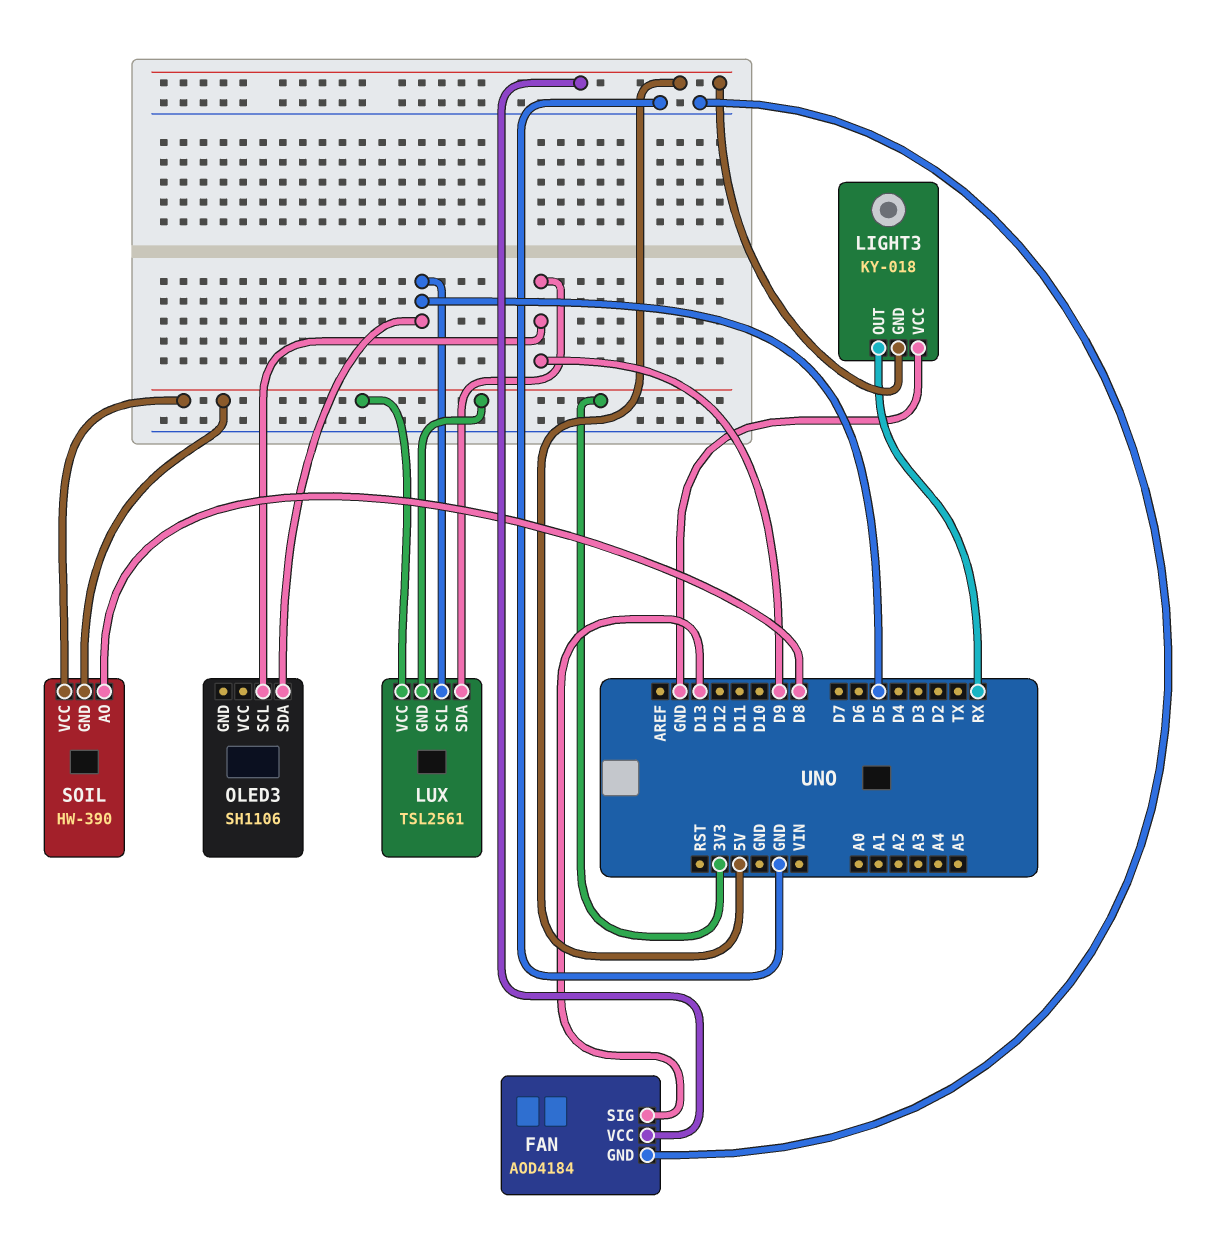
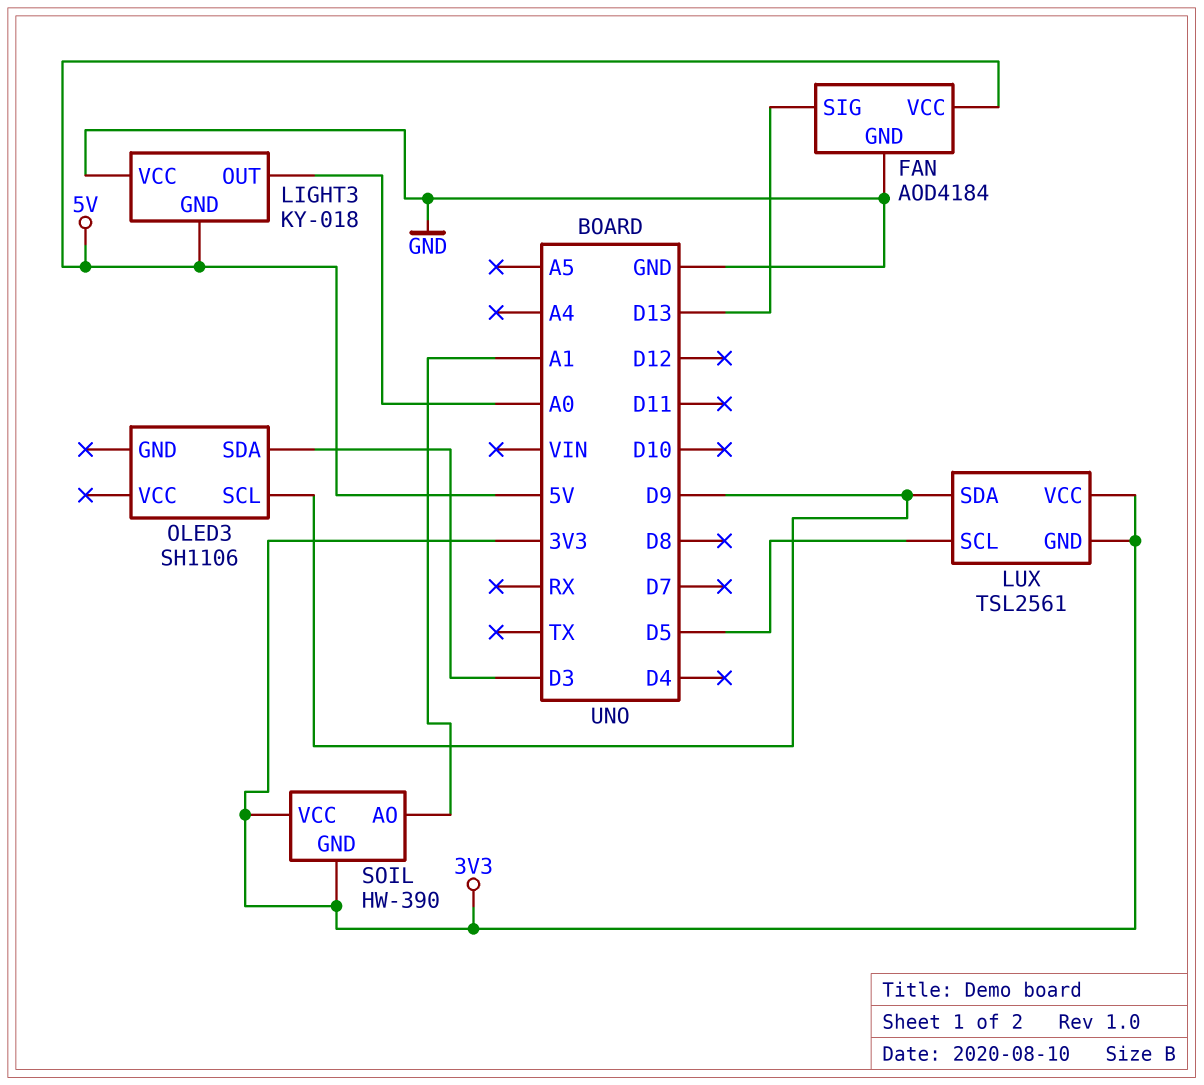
LIGHT3 pin OUT: RX -> A0
OLED3 pin SDA: D5 -> D3
SOIL pin AO: D8 -> A1

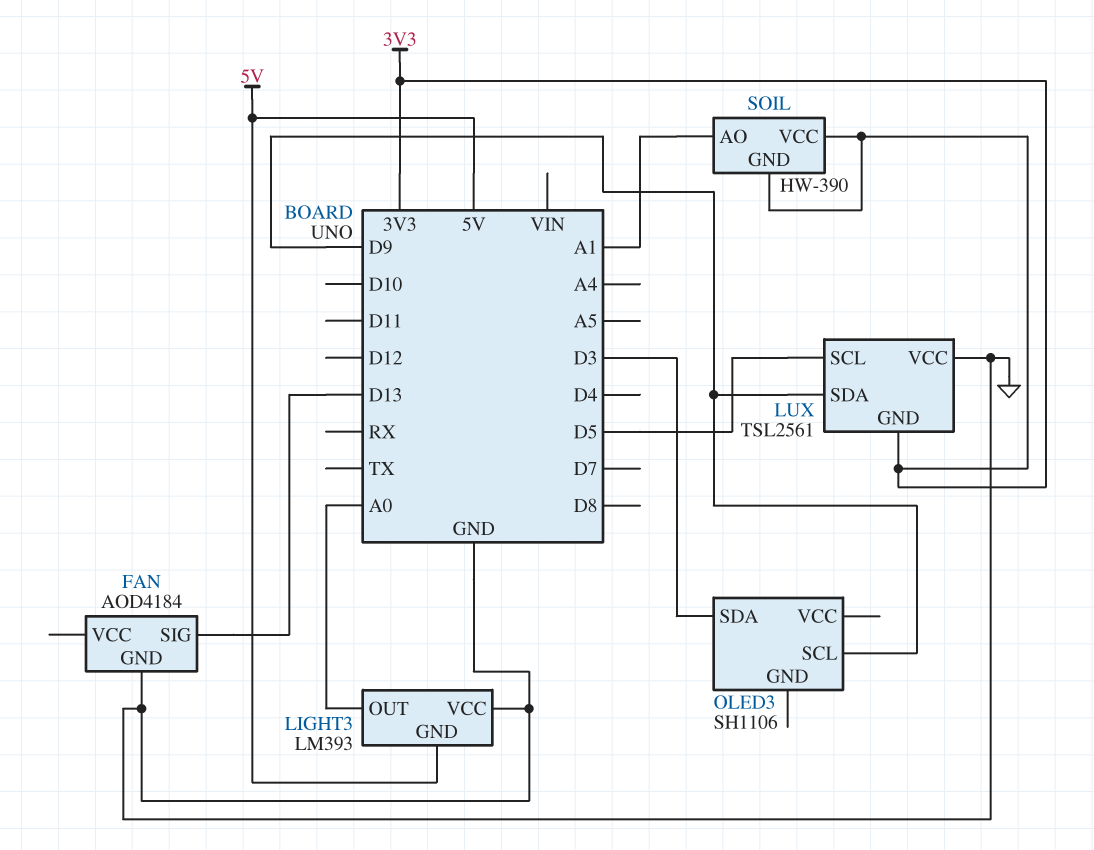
FAN pin VCC: 5V -> none
LIGHT3: KY-018 -> LM393
LUX pin VCC: 3V3 -> GND

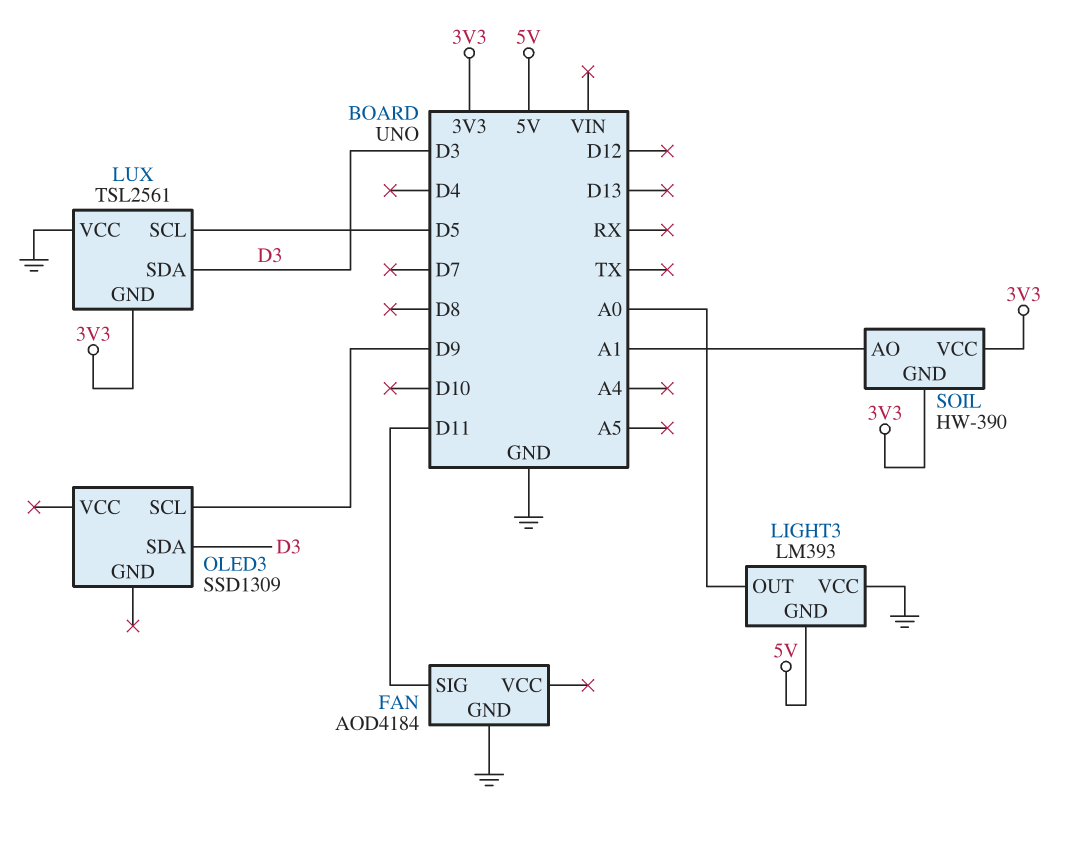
FAN pin SIG: D13 -> D11
LUX pin SDA: D9 -> D3
OLED3: SH1106 -> SSD1309

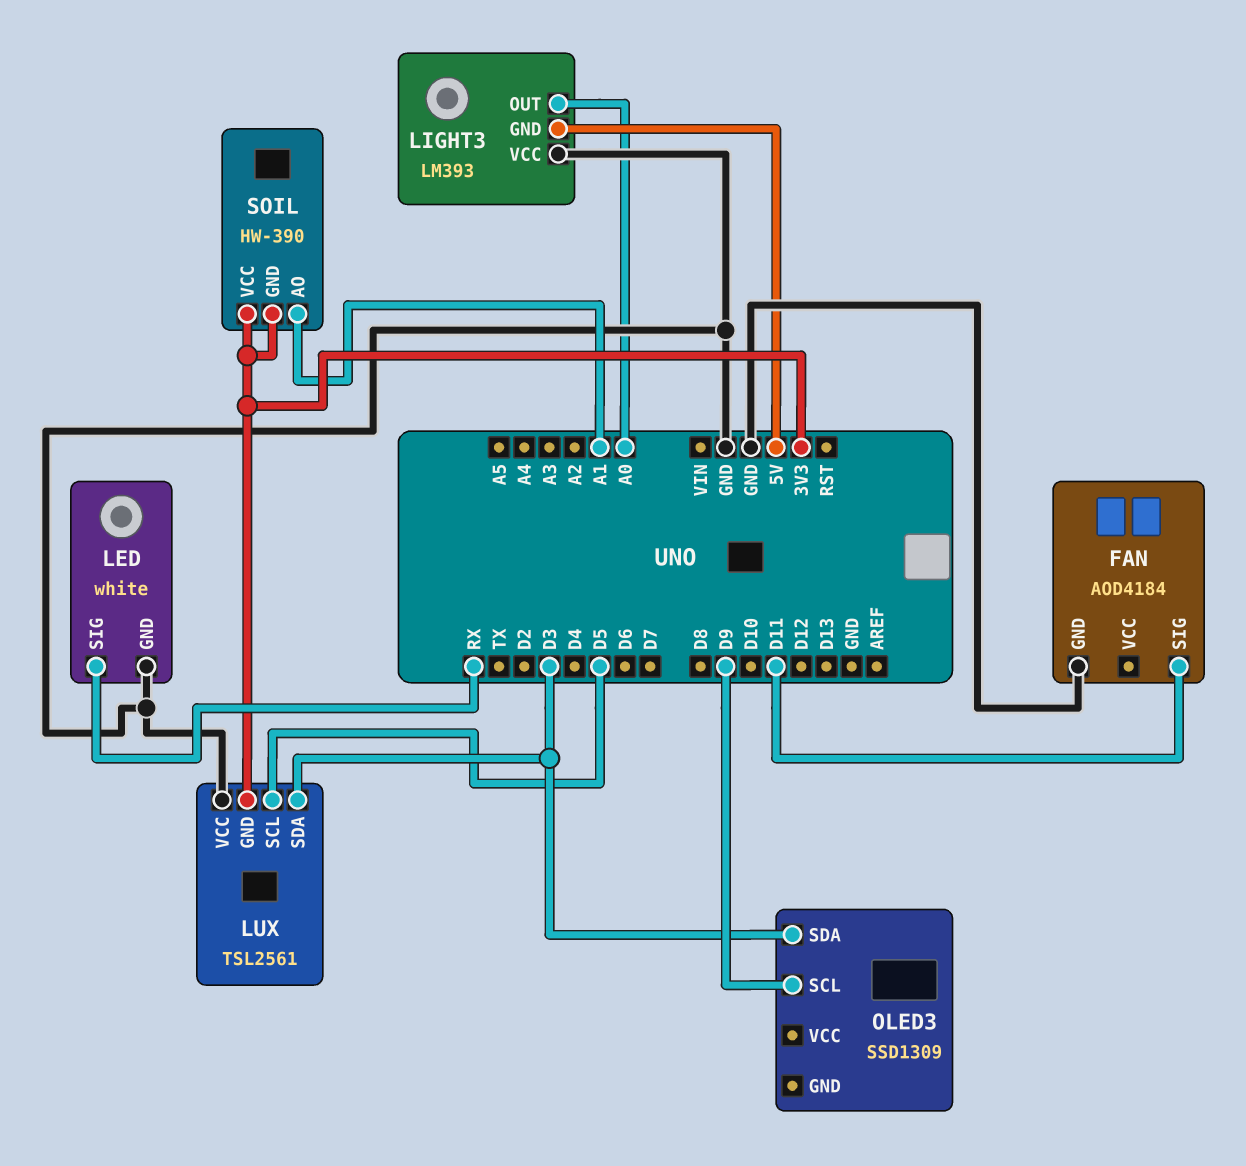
LED: none -> white
LED pin GND: none -> GND
LED pin SIG: none -> RX

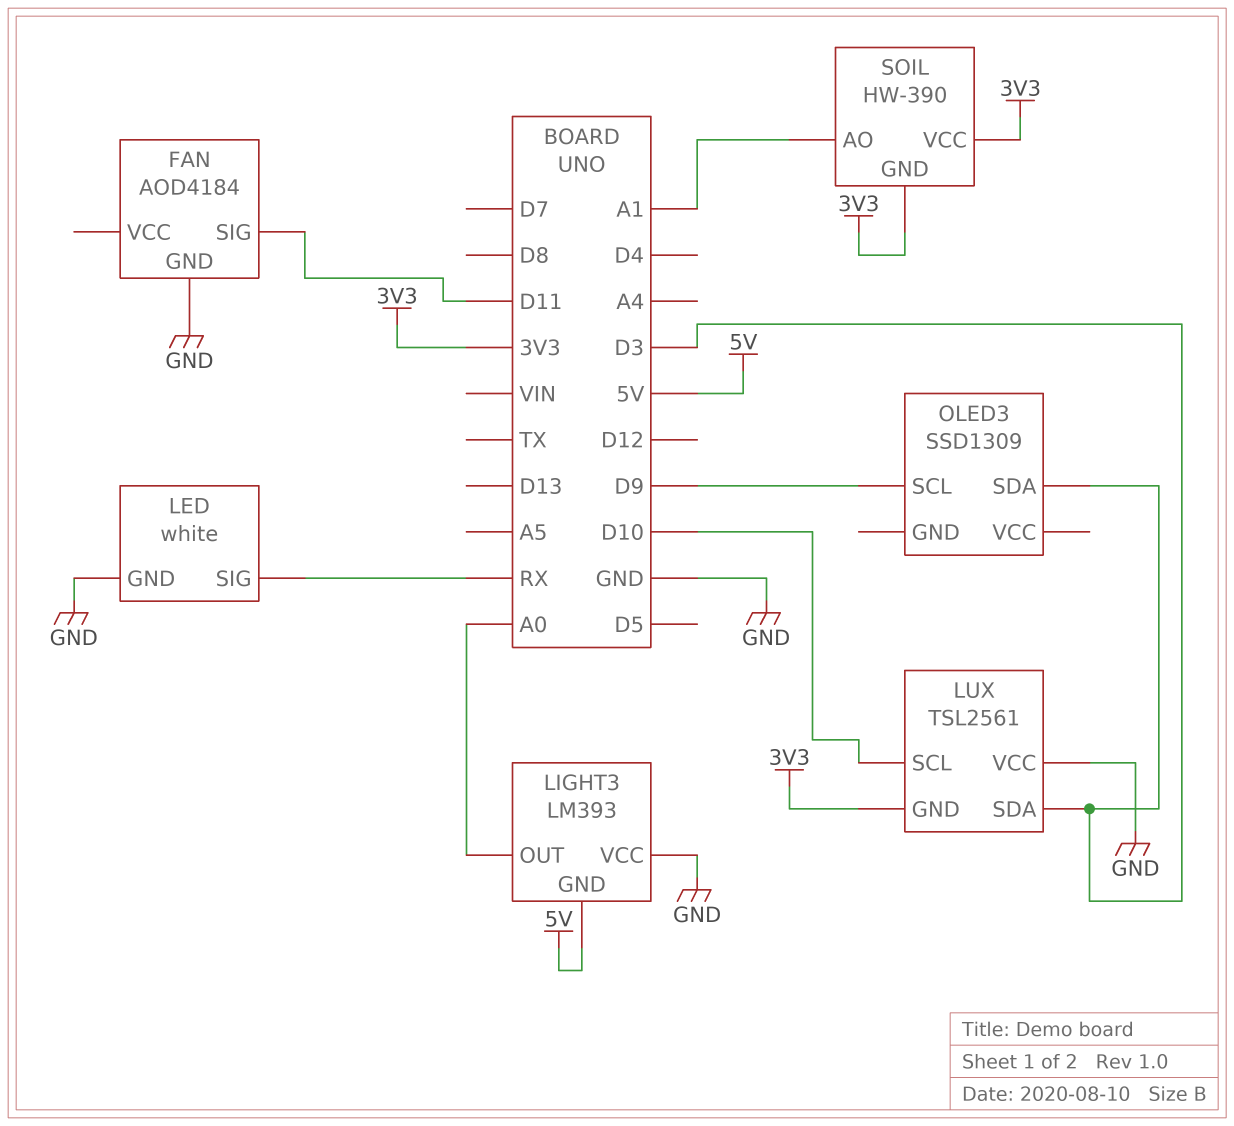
LUX pin SCL: D5 -> D10

